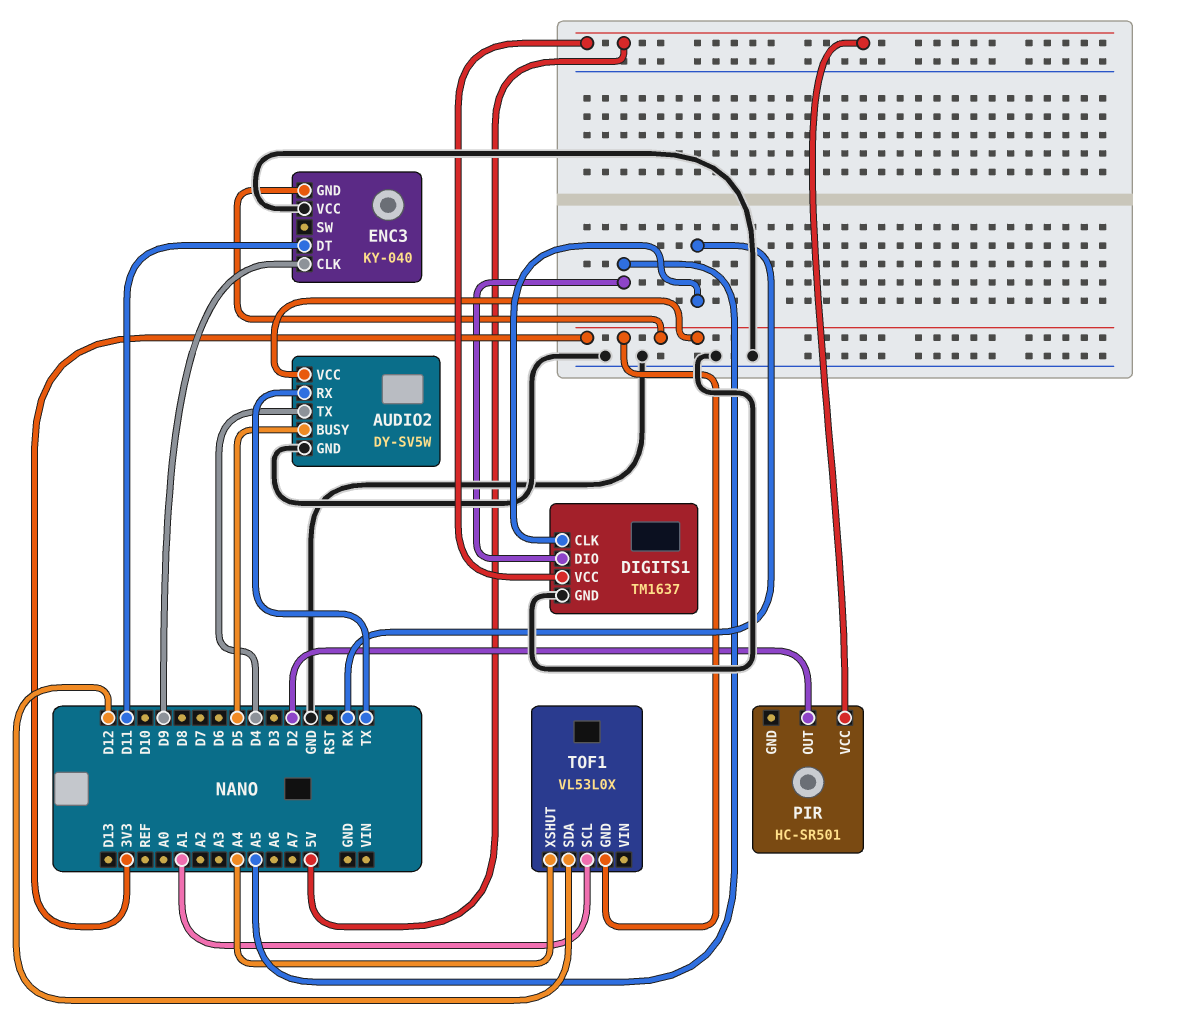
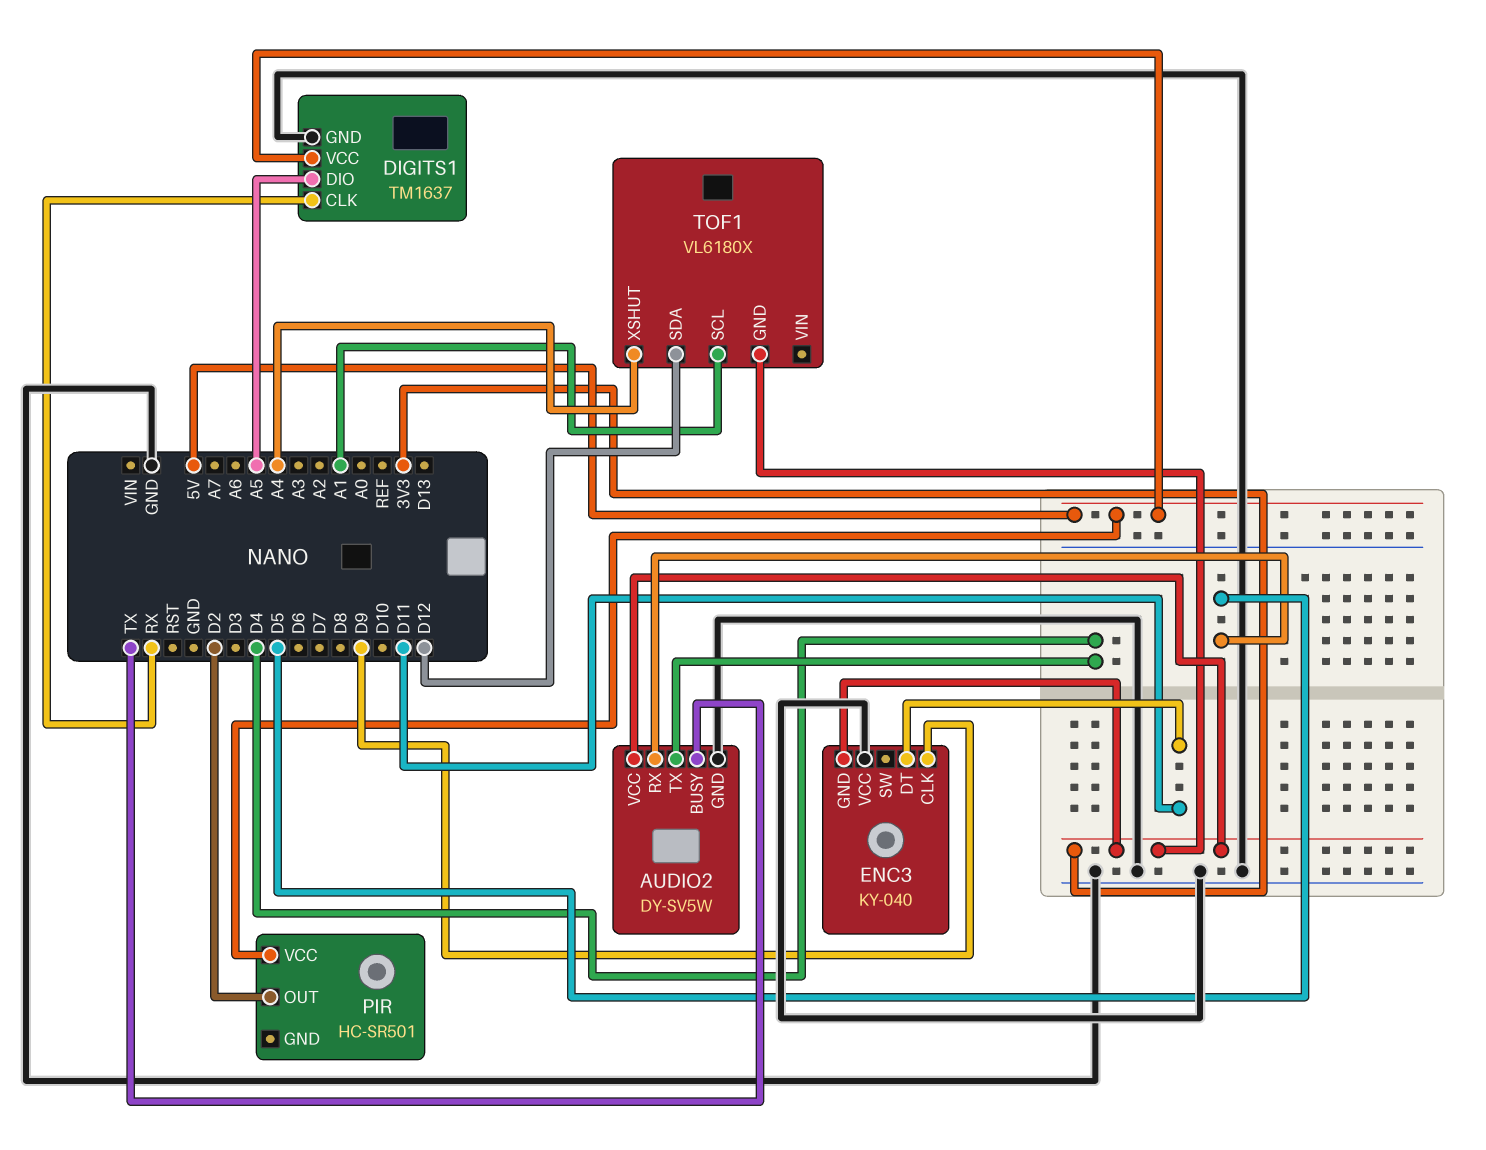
AUDIO2 pin BUSY: D5 -> TX
AUDIO2 pin RX: TX -> D5
TOF1: VL53L0X -> VL6180X

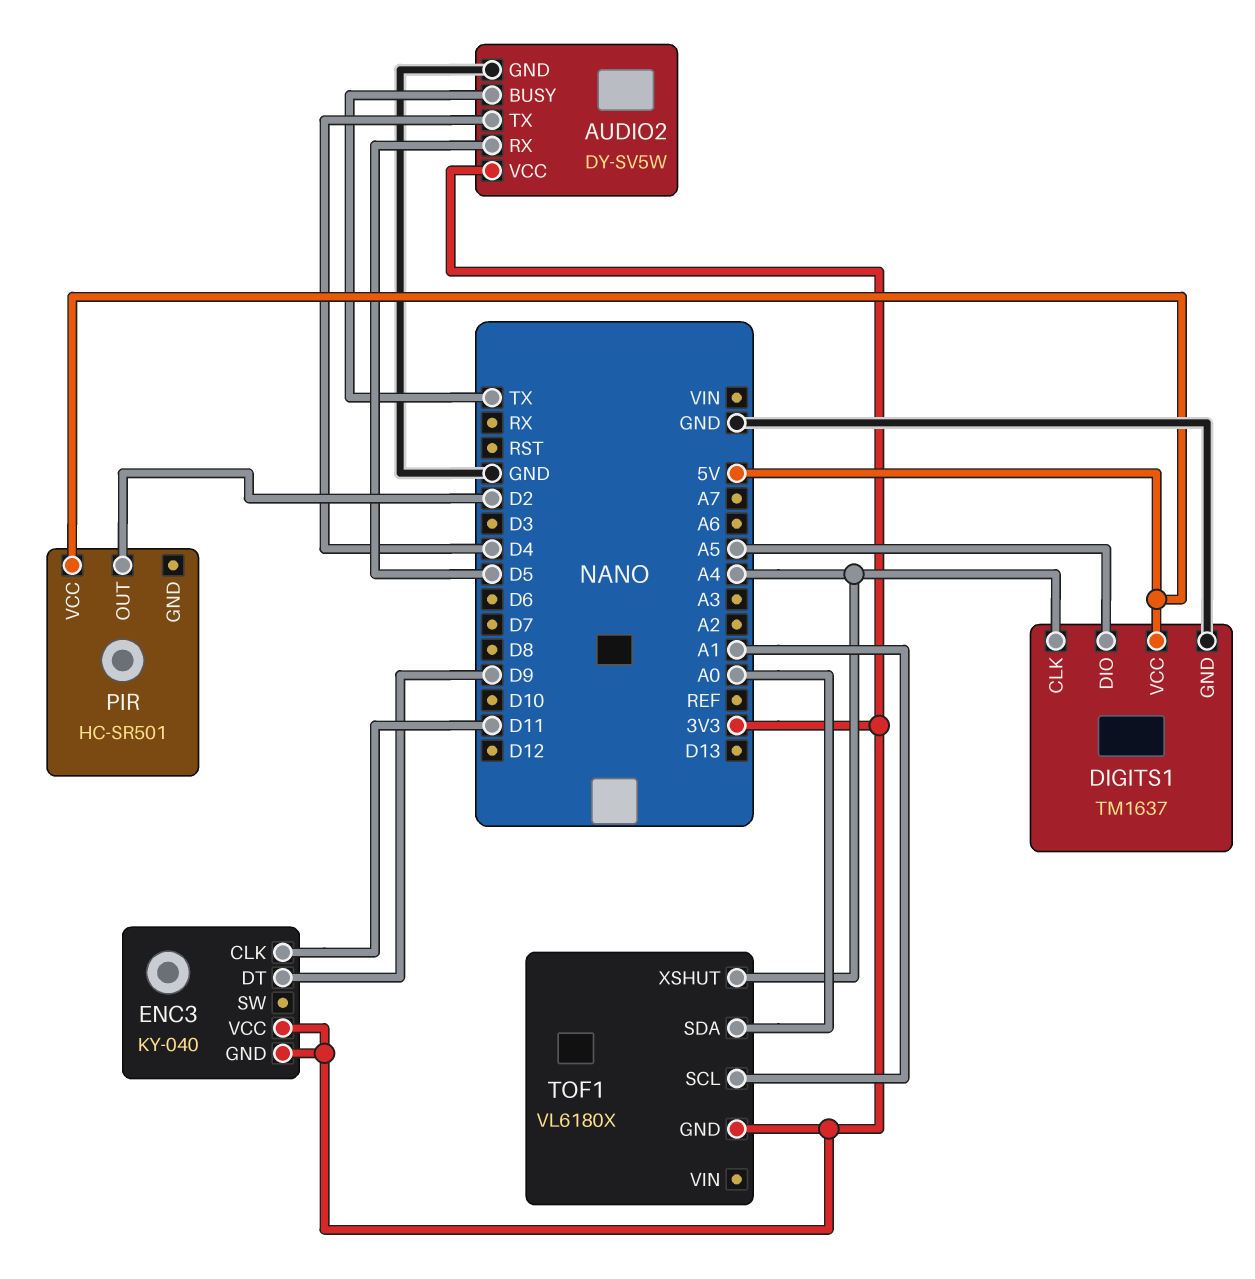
DIGITS1 pin CLK: RX -> A4
ENC3 pin CLK: D9 -> D11
ENC3 pin DT: D11 -> D9
ENC3 pin VCC: GND -> 3V3
TOF1 pin SDA: D12 -> A0

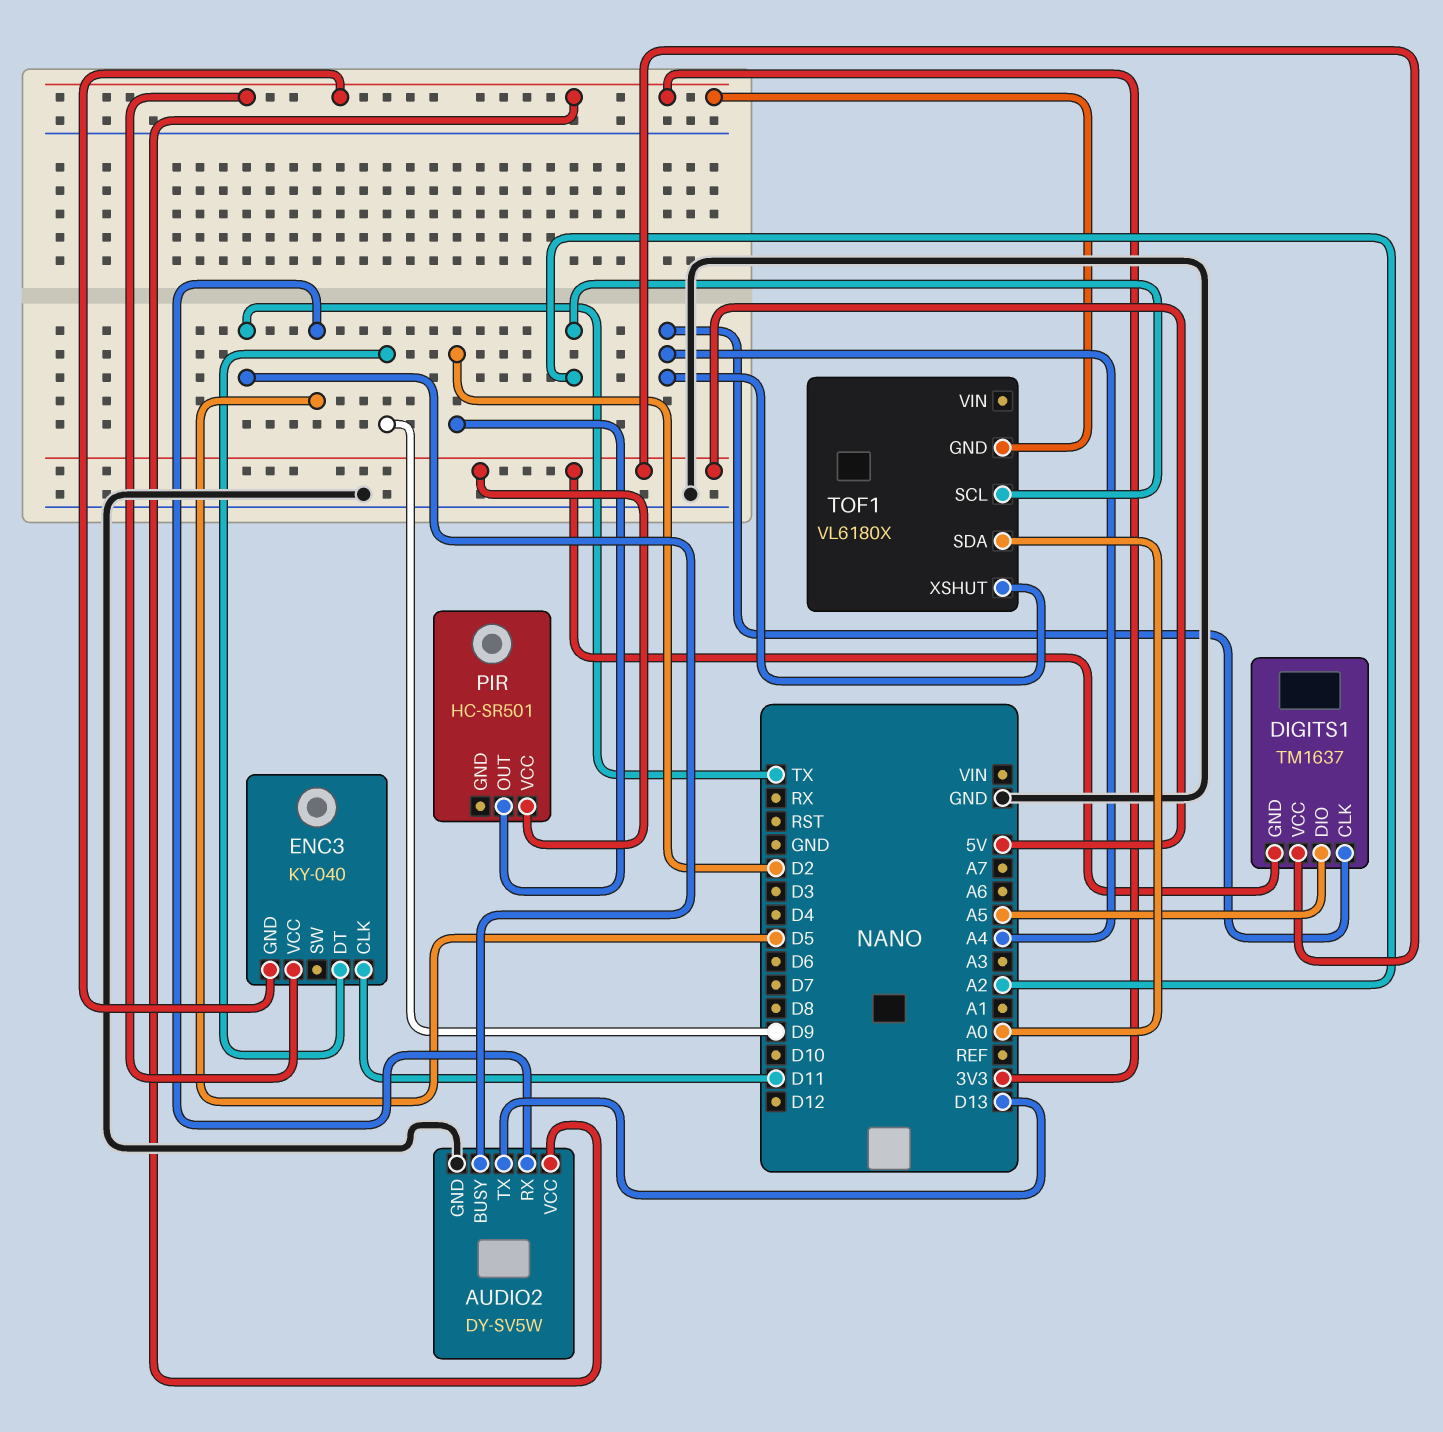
AUDIO2 pin TX: D4 -> D13
DIGITS1 pin GND: GND -> 5V
TOF1 pin SCL: A1 -> A2

